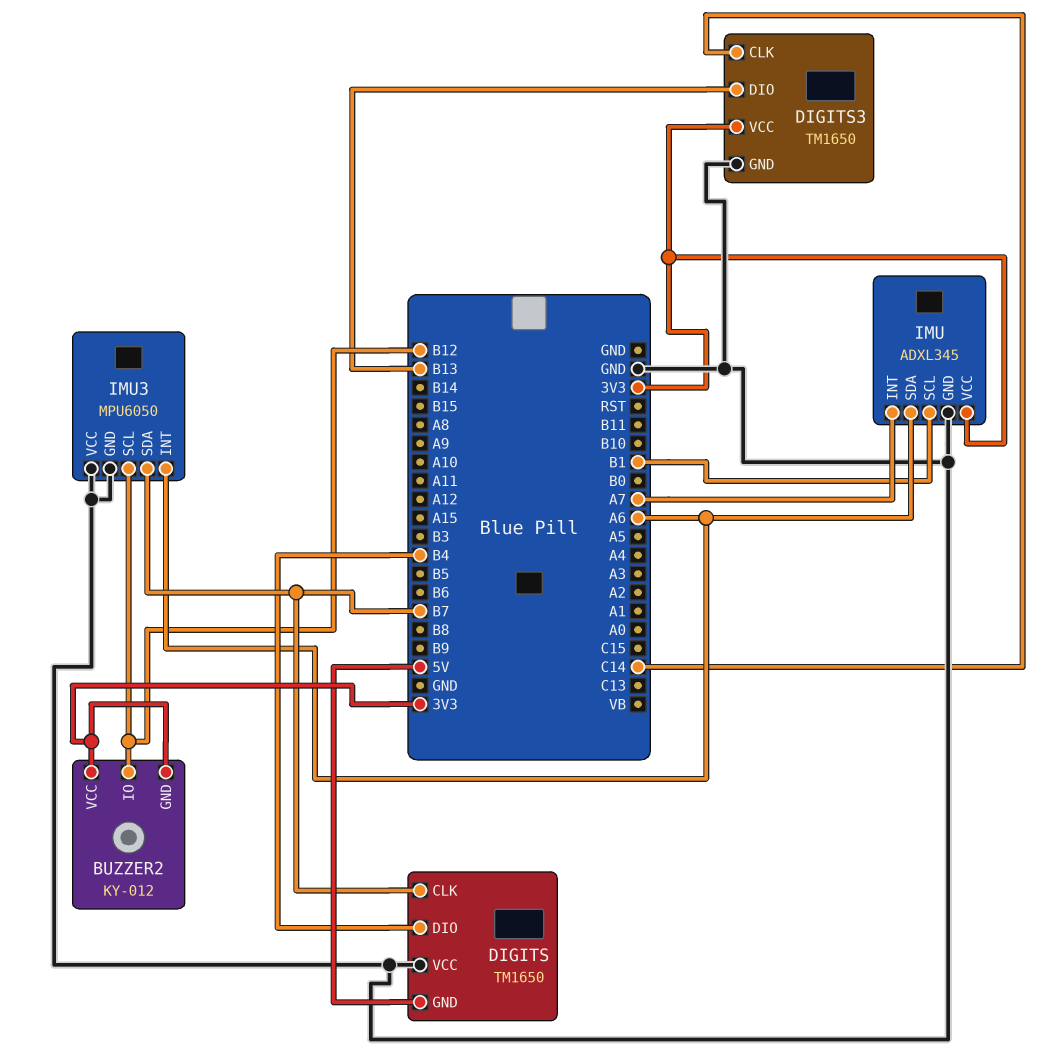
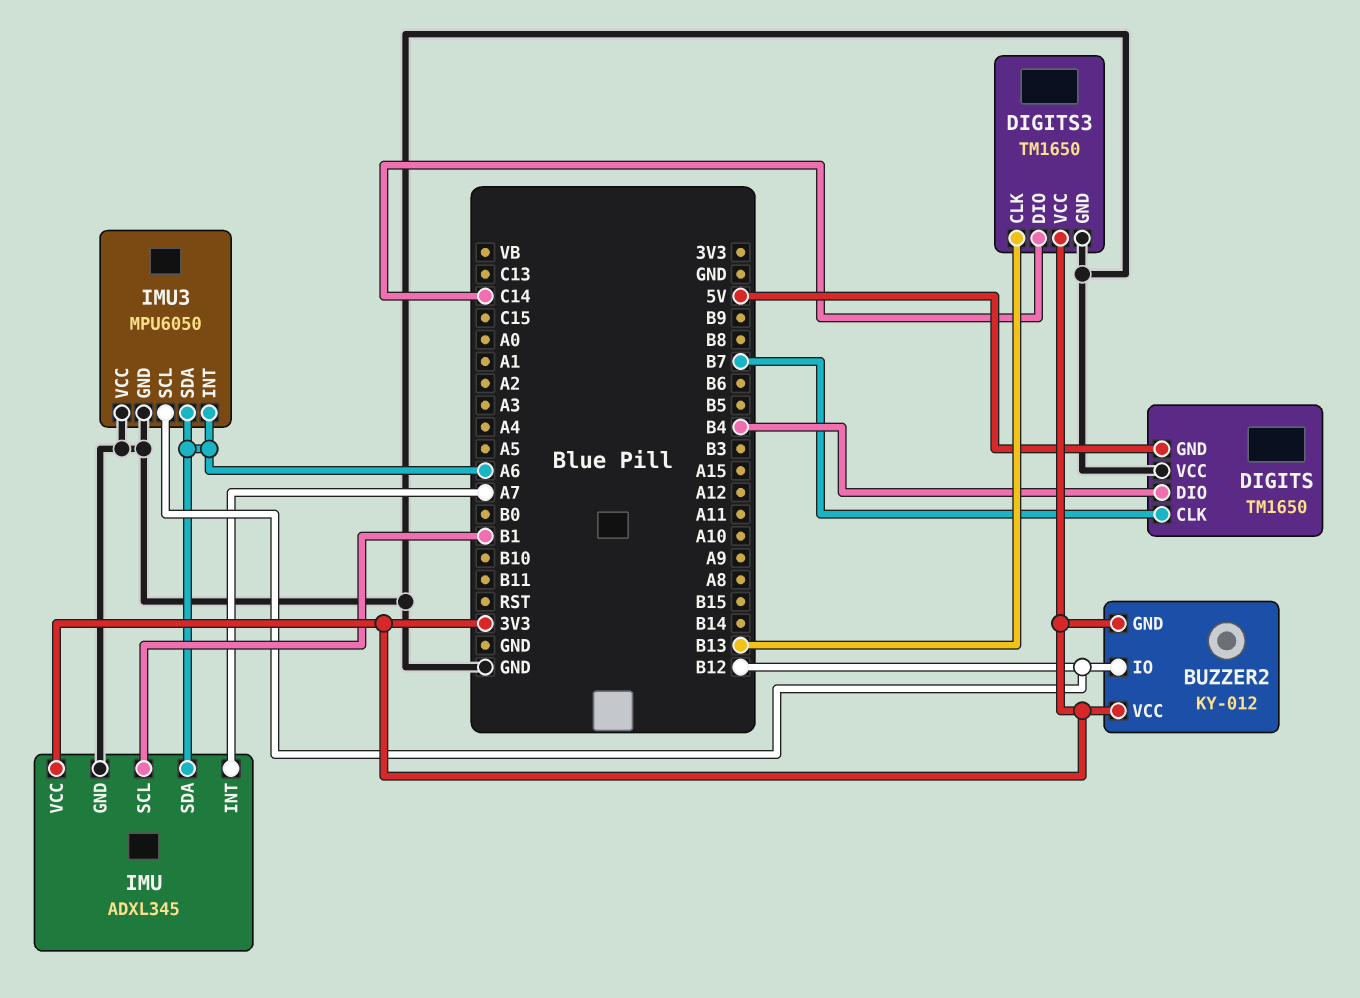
DIGITS3 pin CLK: C14 -> B13
DIGITS3 pin DIO: B13 -> C14
IMU3 pin SDA: B7 -> A6

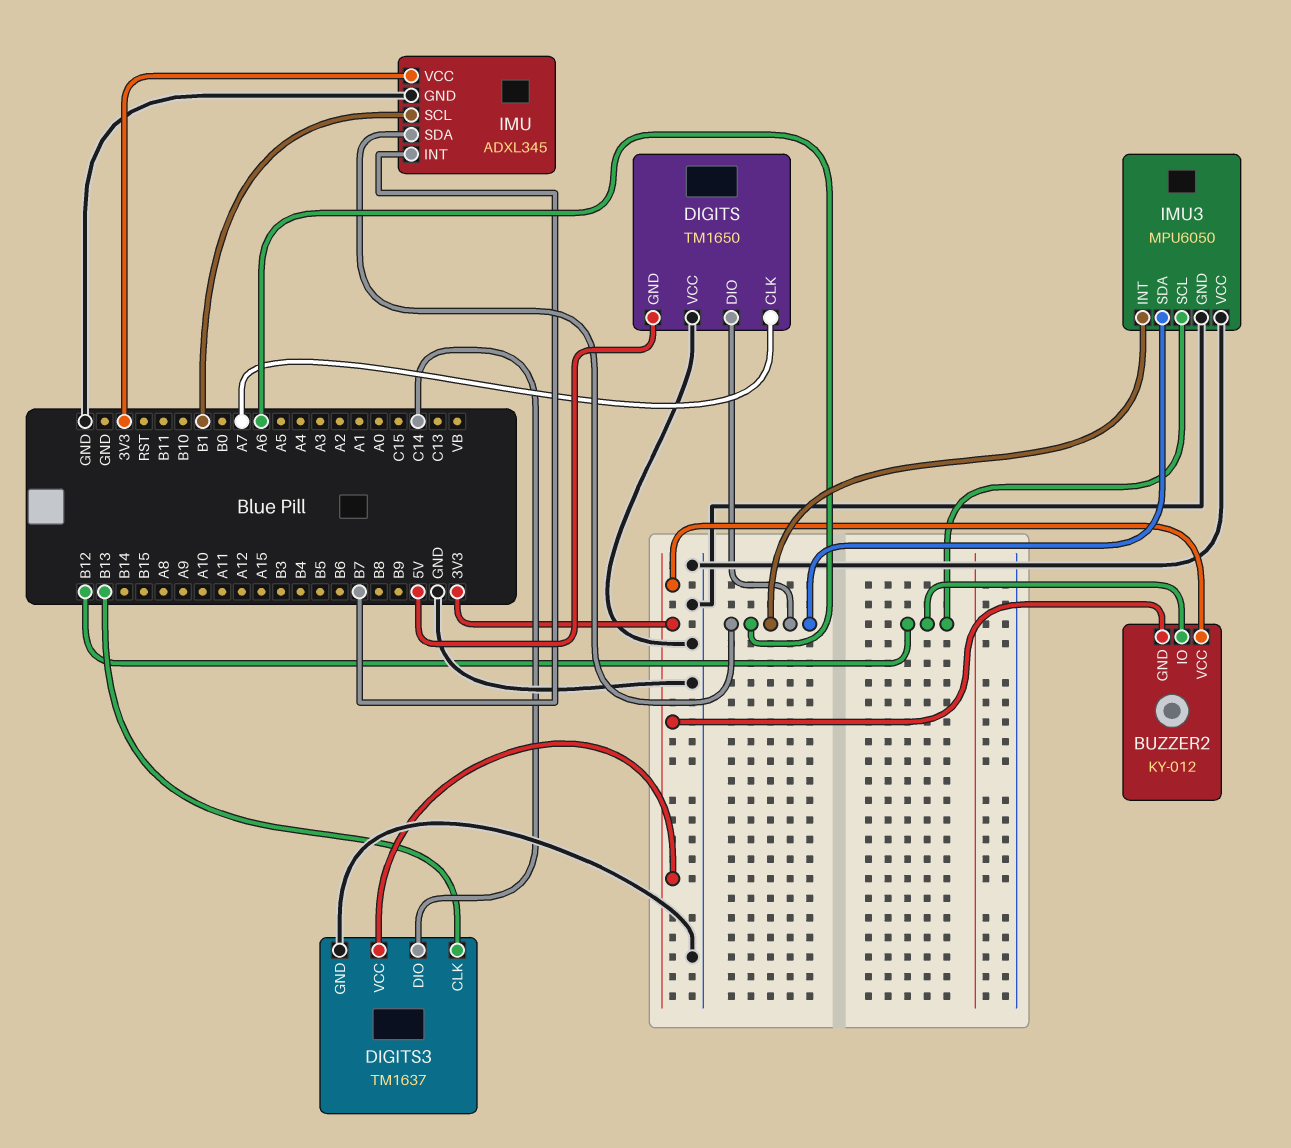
DIGITS pin CLK: B7 -> A7
DIGITS pin DIO: B4 -> A6
DIGITS3: TM1650 -> TM1637
IMU pin INT: A7 -> B7

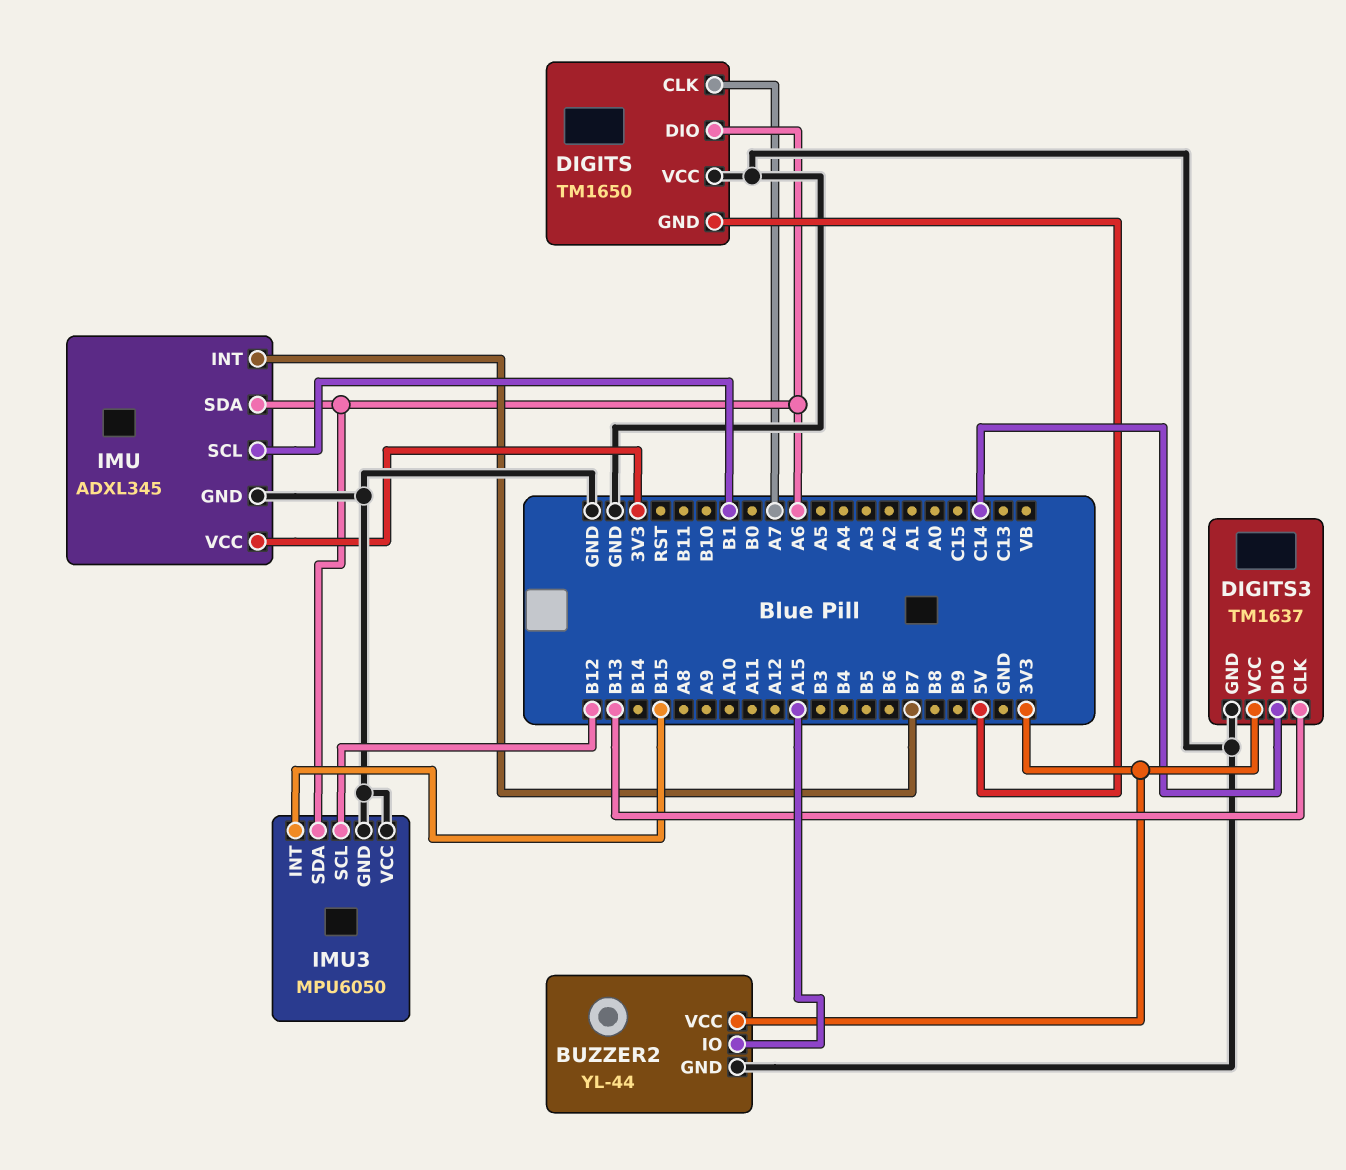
BUZZER2: KY-012 -> YL-44
BUZZER2 pin GND: 3V3 -> GND
BUZZER2 pin IO: B12 -> A15
IMU3 pin INT: A6 -> B15

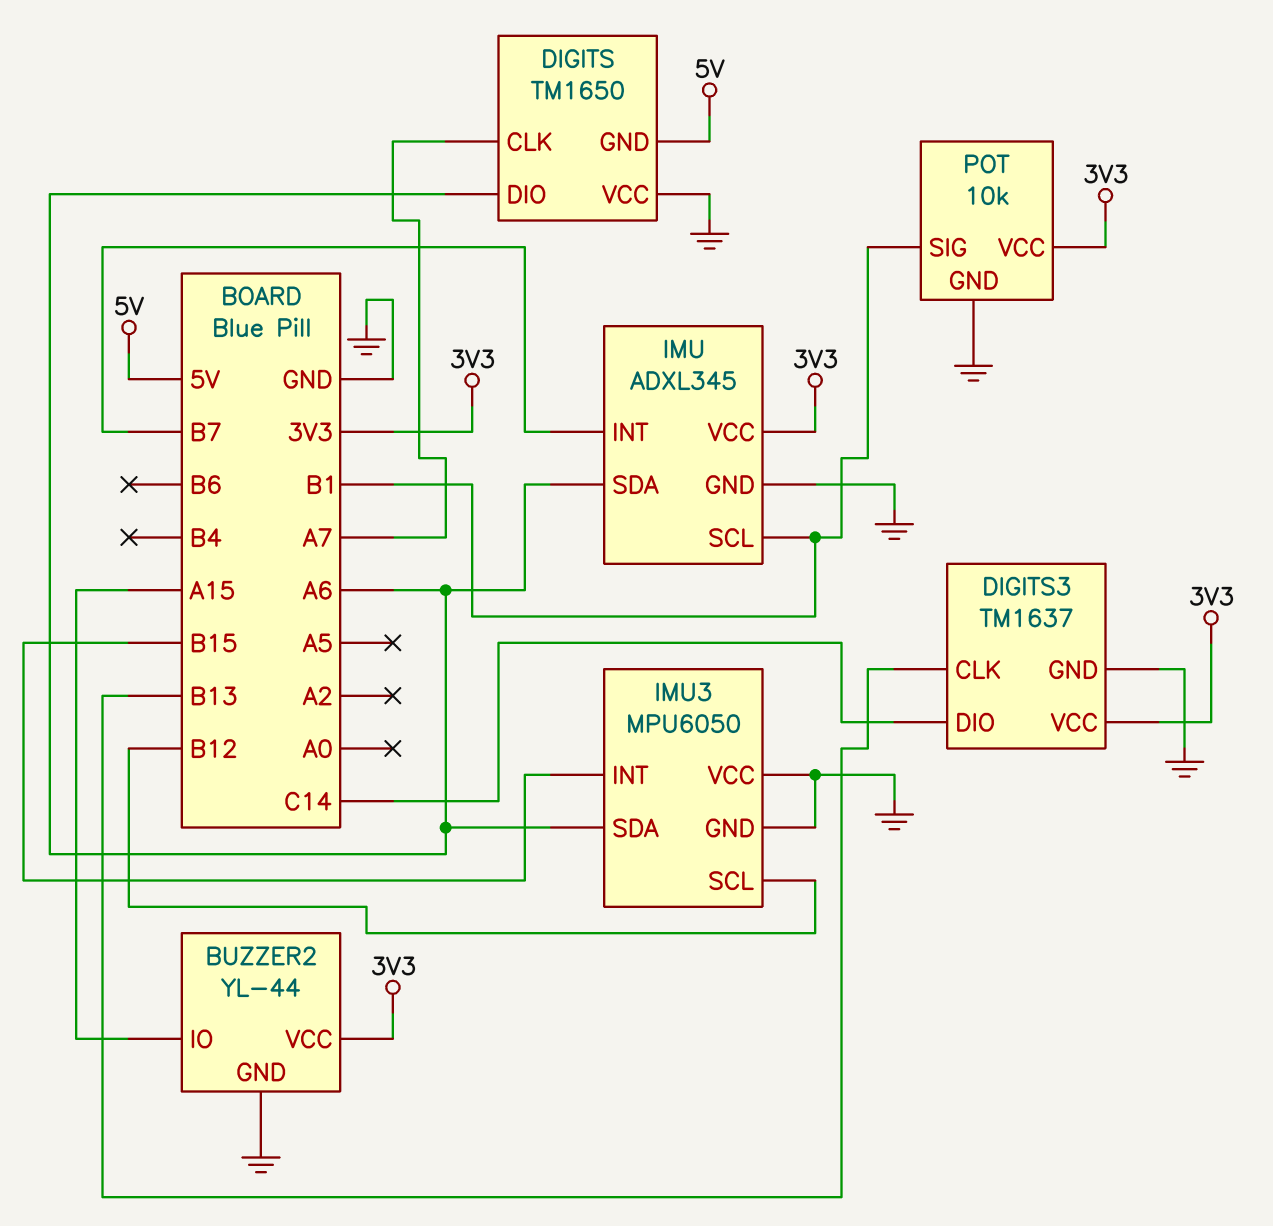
POT: none -> 10k
POT pin GND: none -> GND
POT pin SIG: none -> B1
POT pin VCC: none -> 3V3

